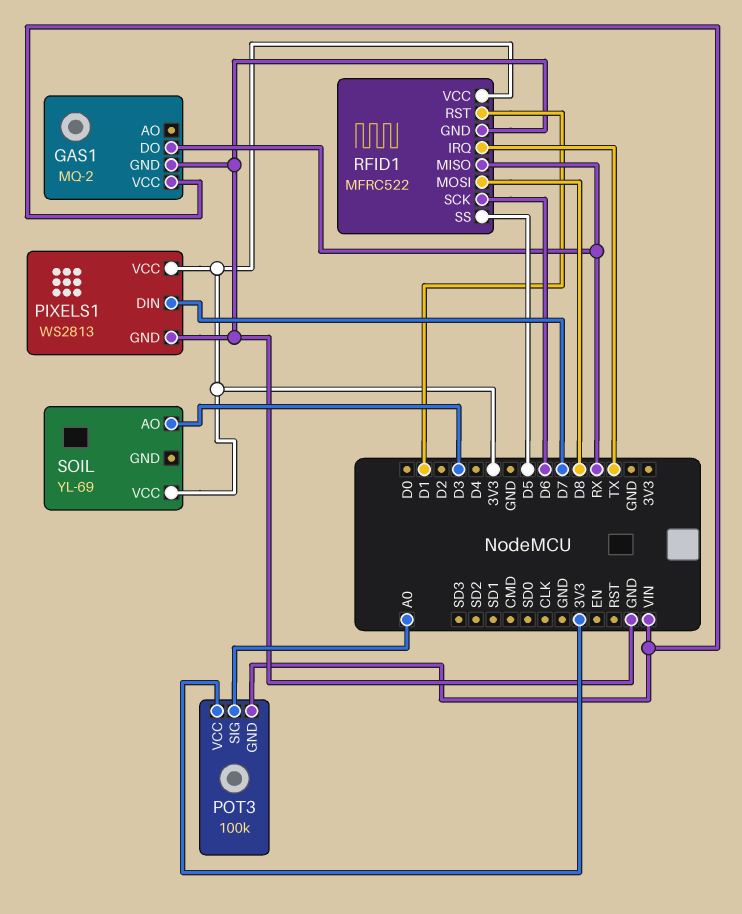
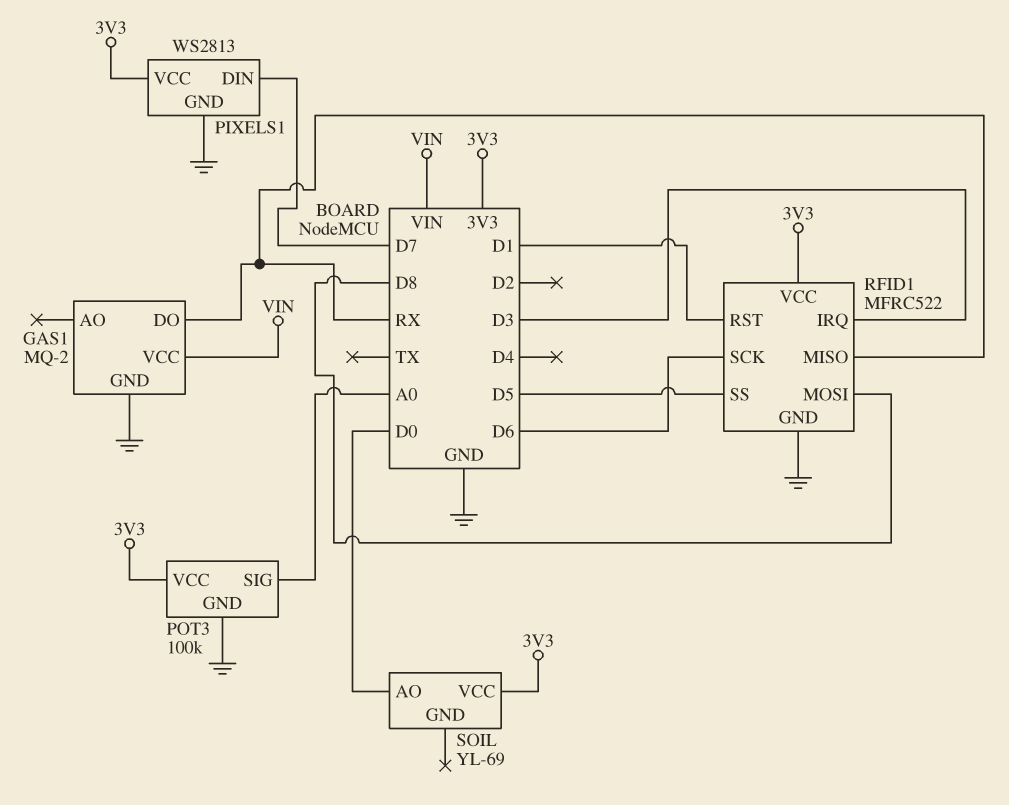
POT3 pin GND: VIN -> GND
RFID1 pin IRQ: TX -> D3
SOIL pin AO: D3 -> D0

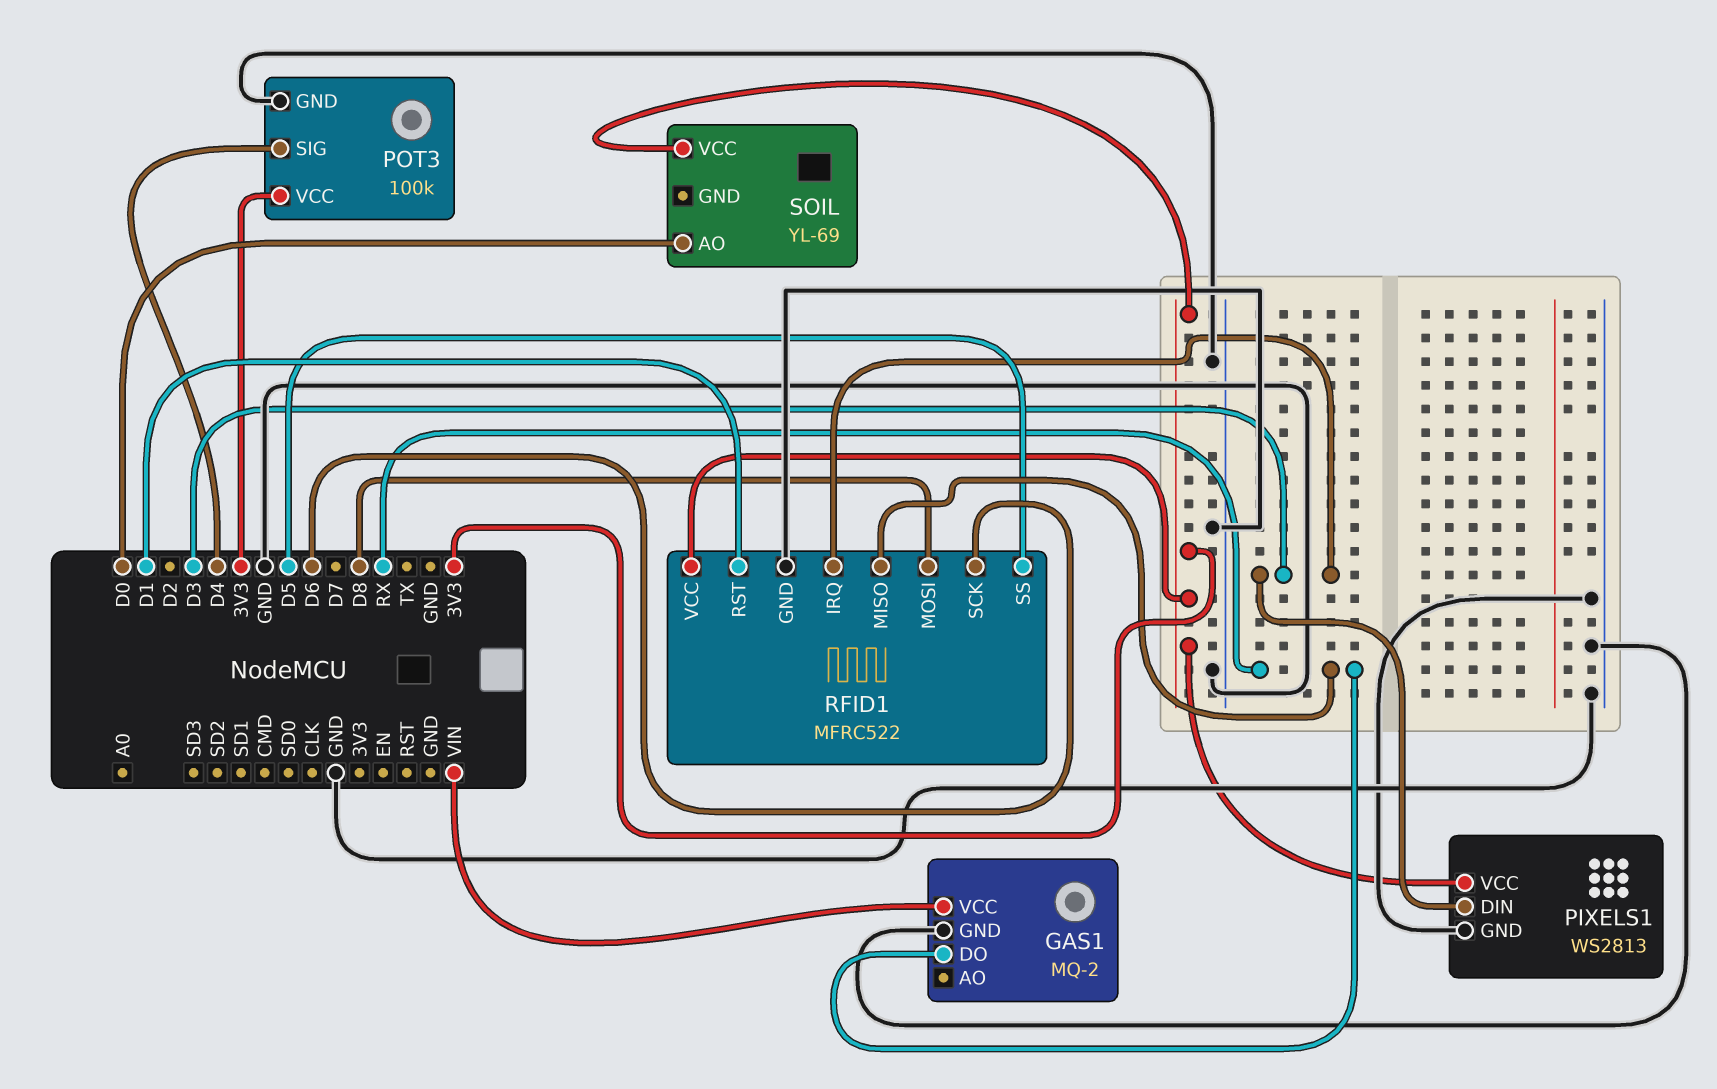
PIXELS1 pin DIN: D7 -> D3
POT3 pin SIG: A0 -> D4

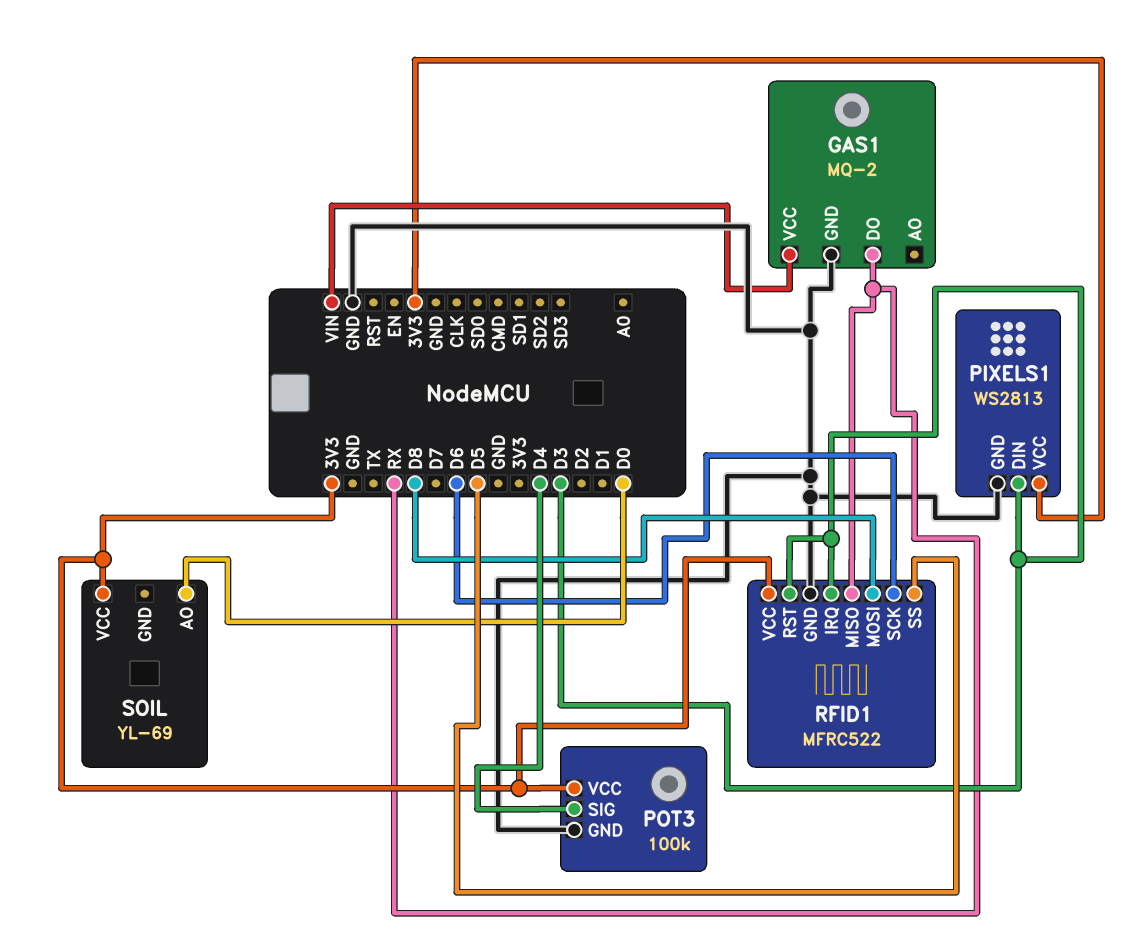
RFID1 pin RST: D1 -> D3

